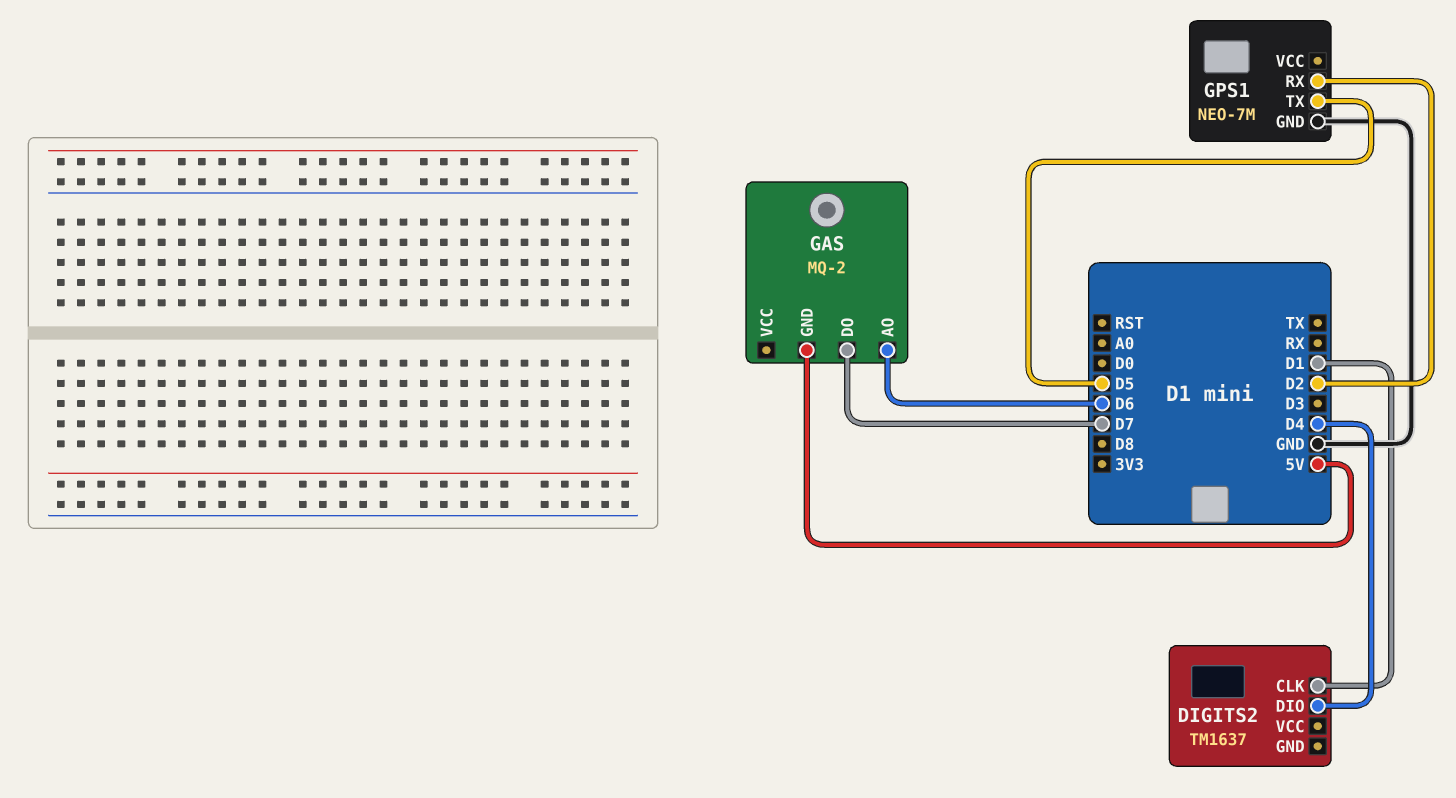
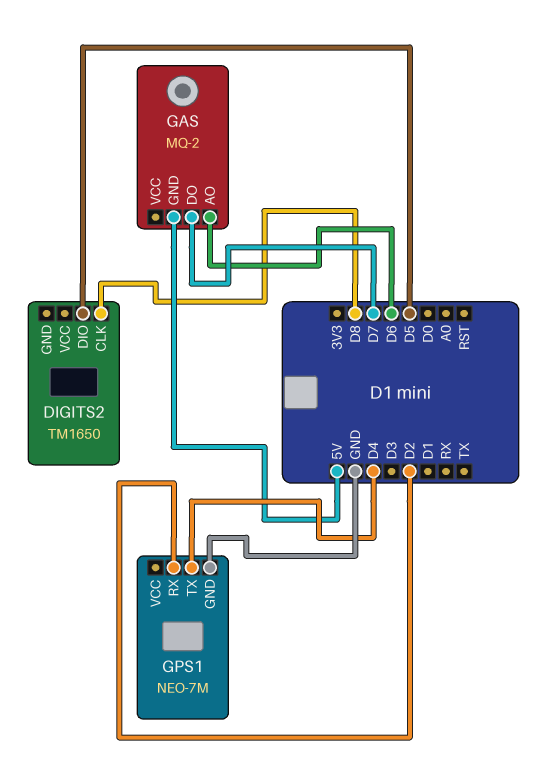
DIGITS2: TM1637 -> TM1650
DIGITS2 pin CLK: D1 -> D8
DIGITS2 pin DIO: D4 -> D5
GPS1 pin TX: D5 -> D4

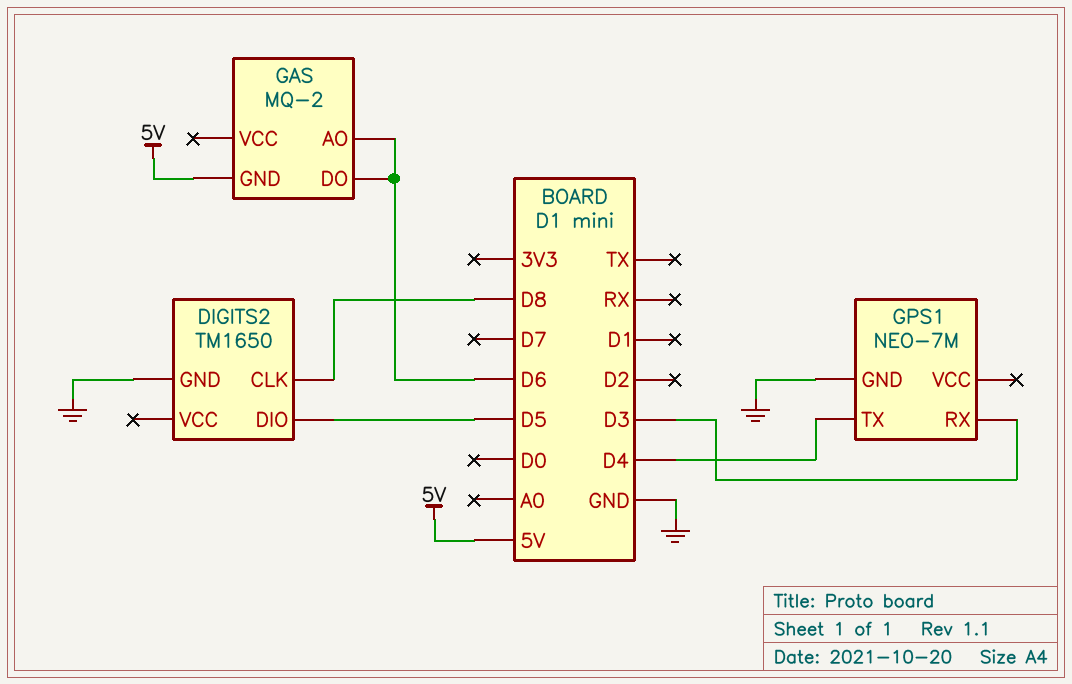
DIGITS2 pin GND: none -> GND
GAS pin DO: D7 -> D6
GPS1 pin RX: D2 -> D3

